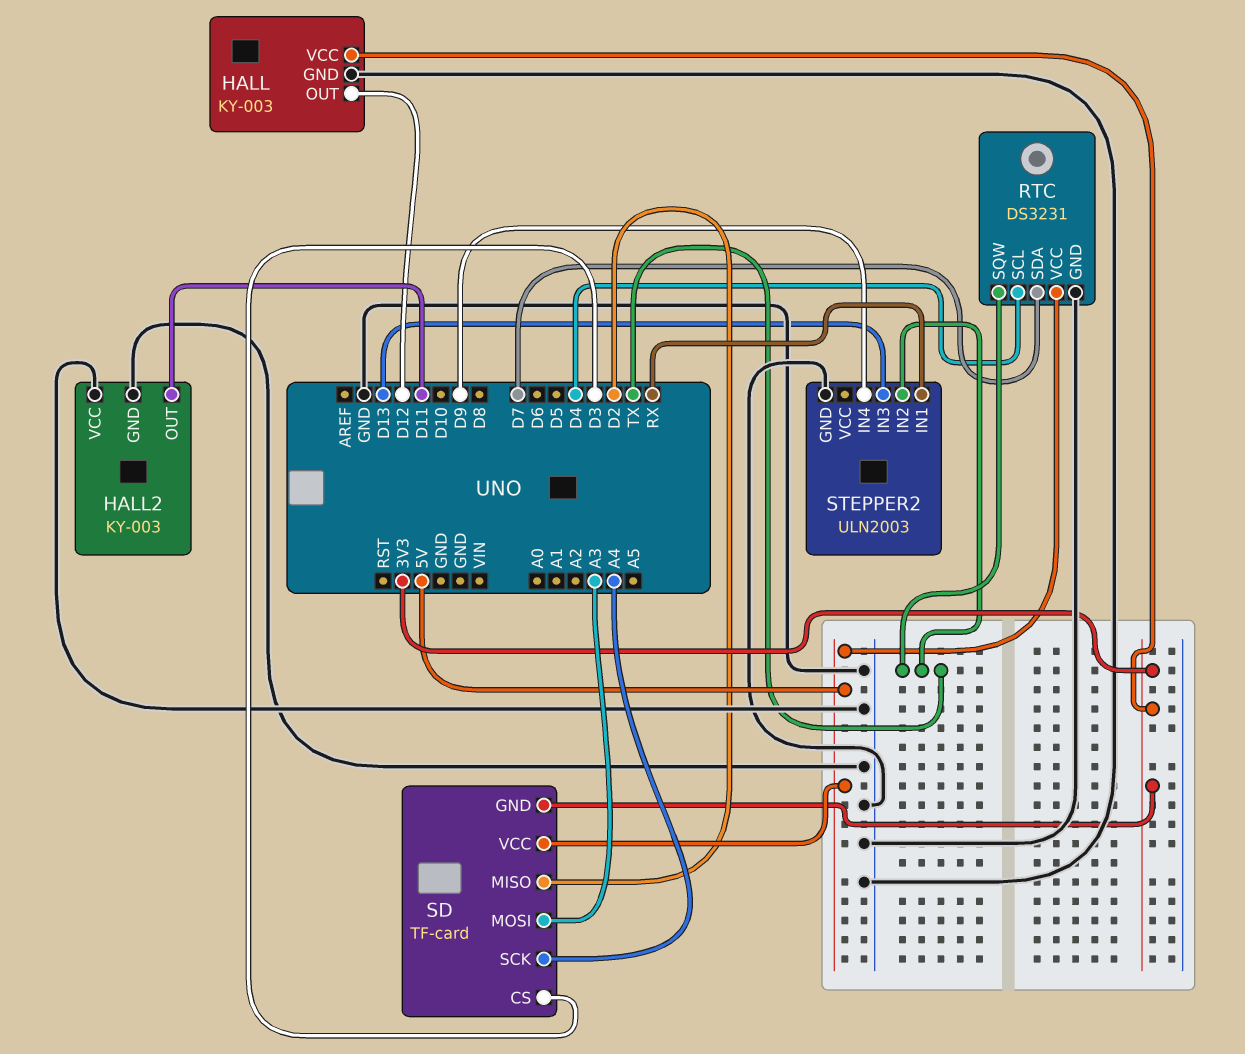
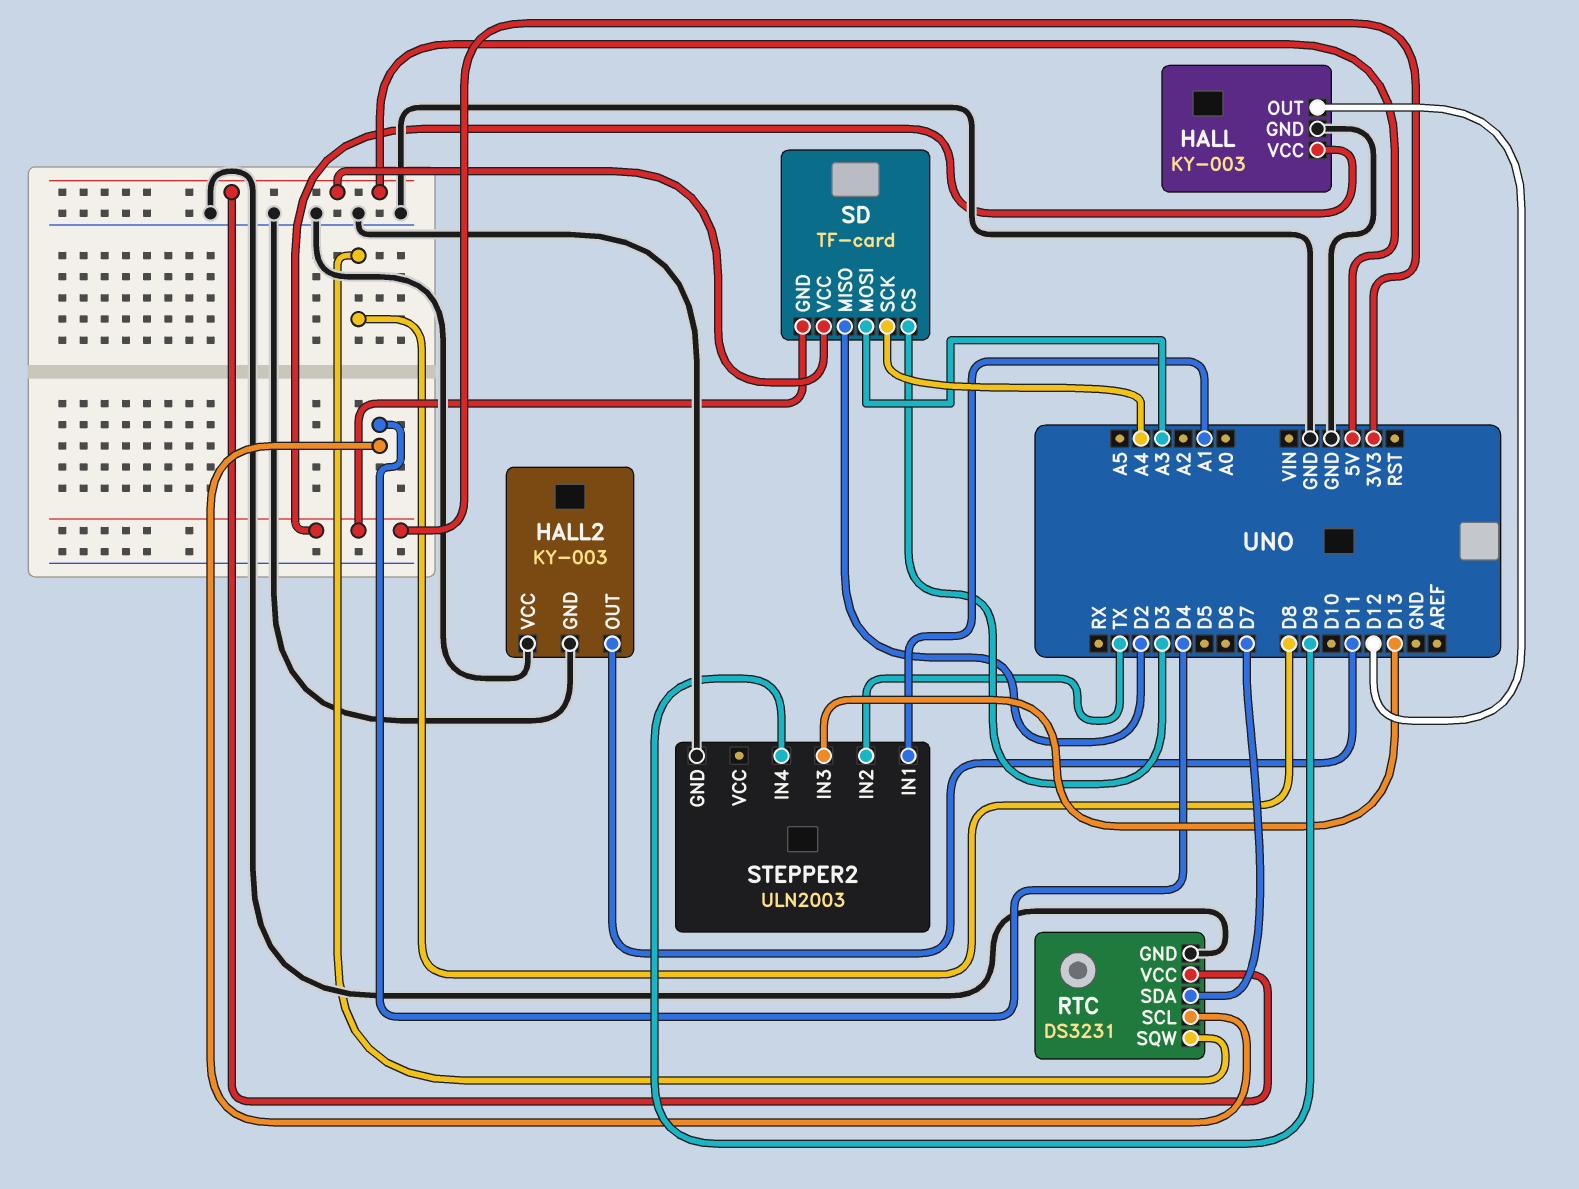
RTC pin SQW: TX -> D8
STEPPER2 pin IN1: RX -> A1

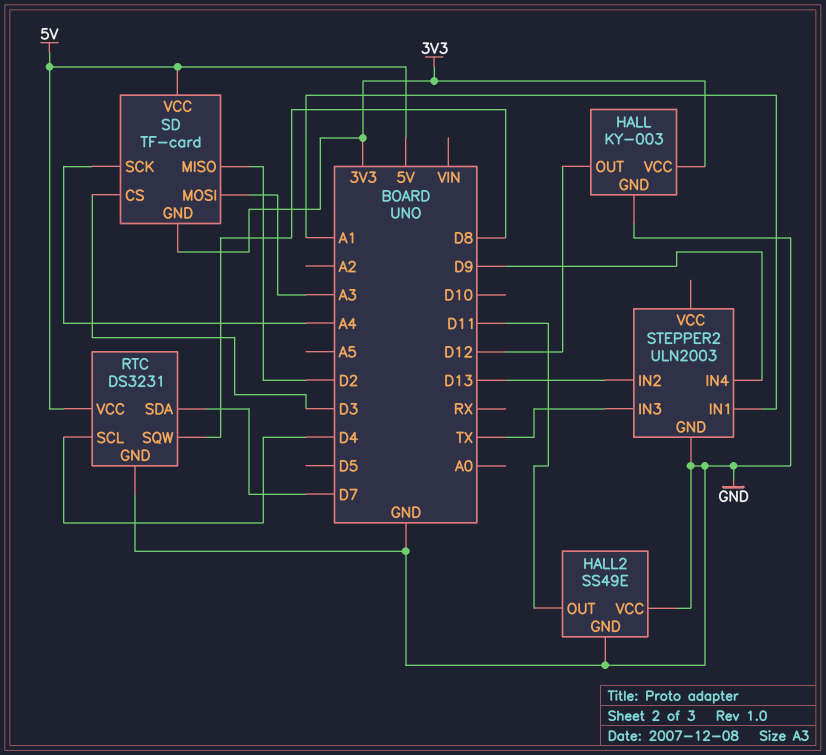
HALL2: KY-003 -> SS49E
STEPPER2 pin IN2: TX -> D13
STEPPER2 pin IN3: D13 -> TX

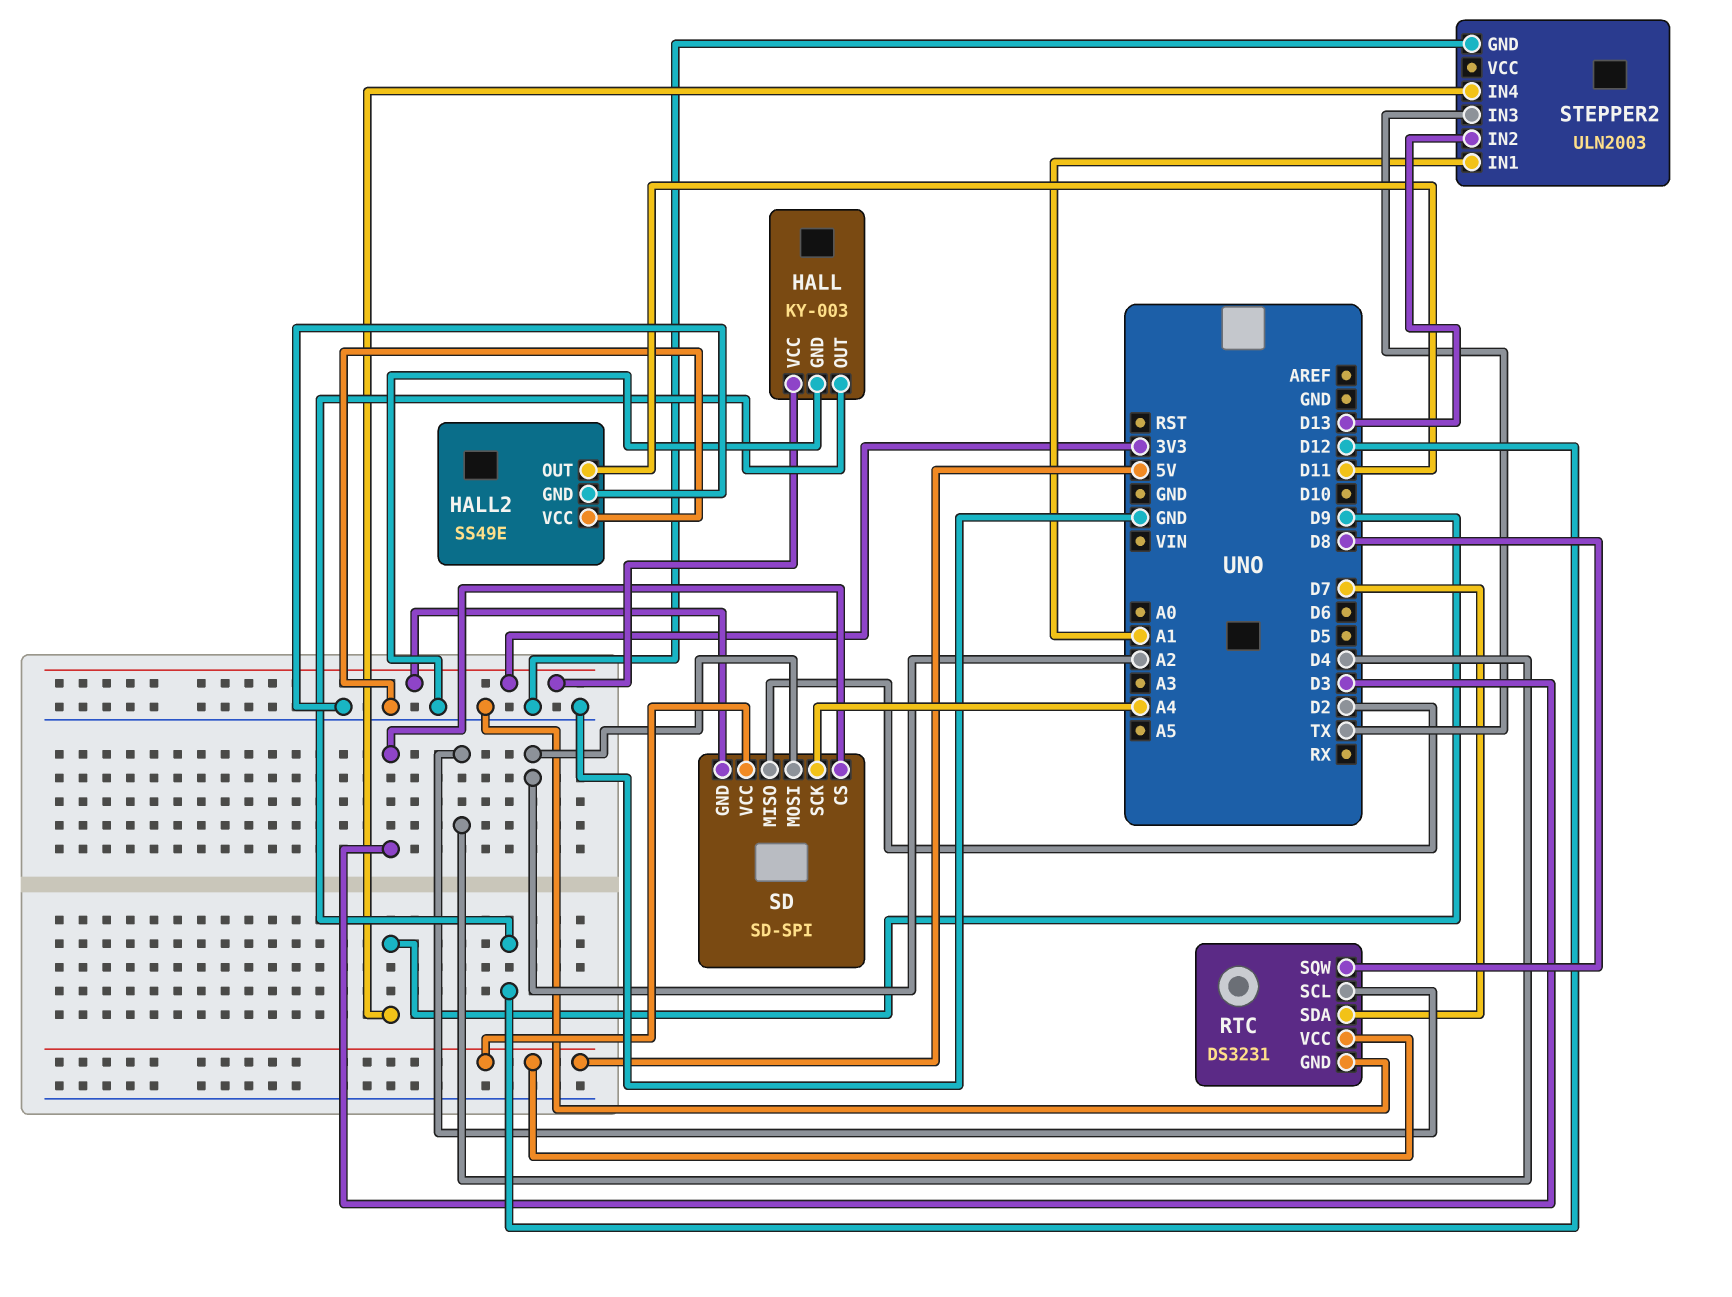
SD: TF-card -> SD-SPI
SD pin MOSI: A3 -> A2

